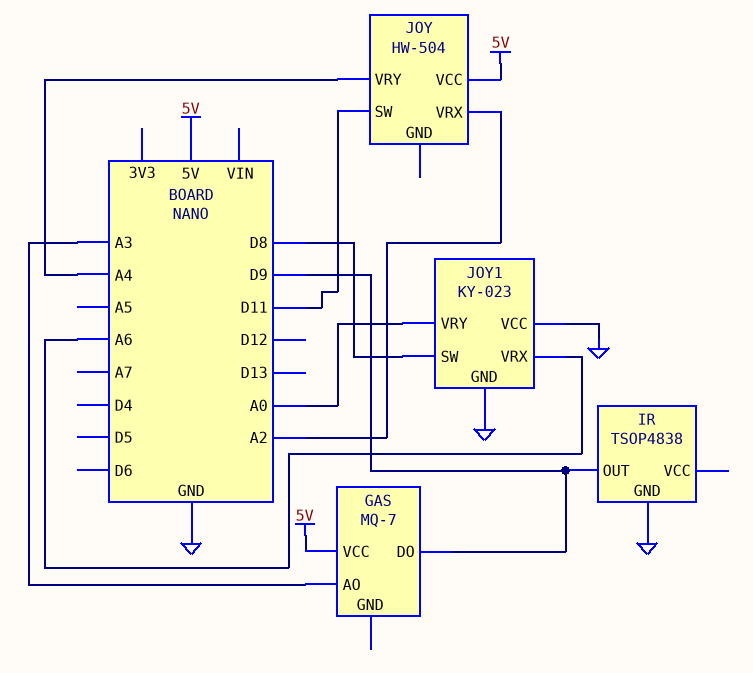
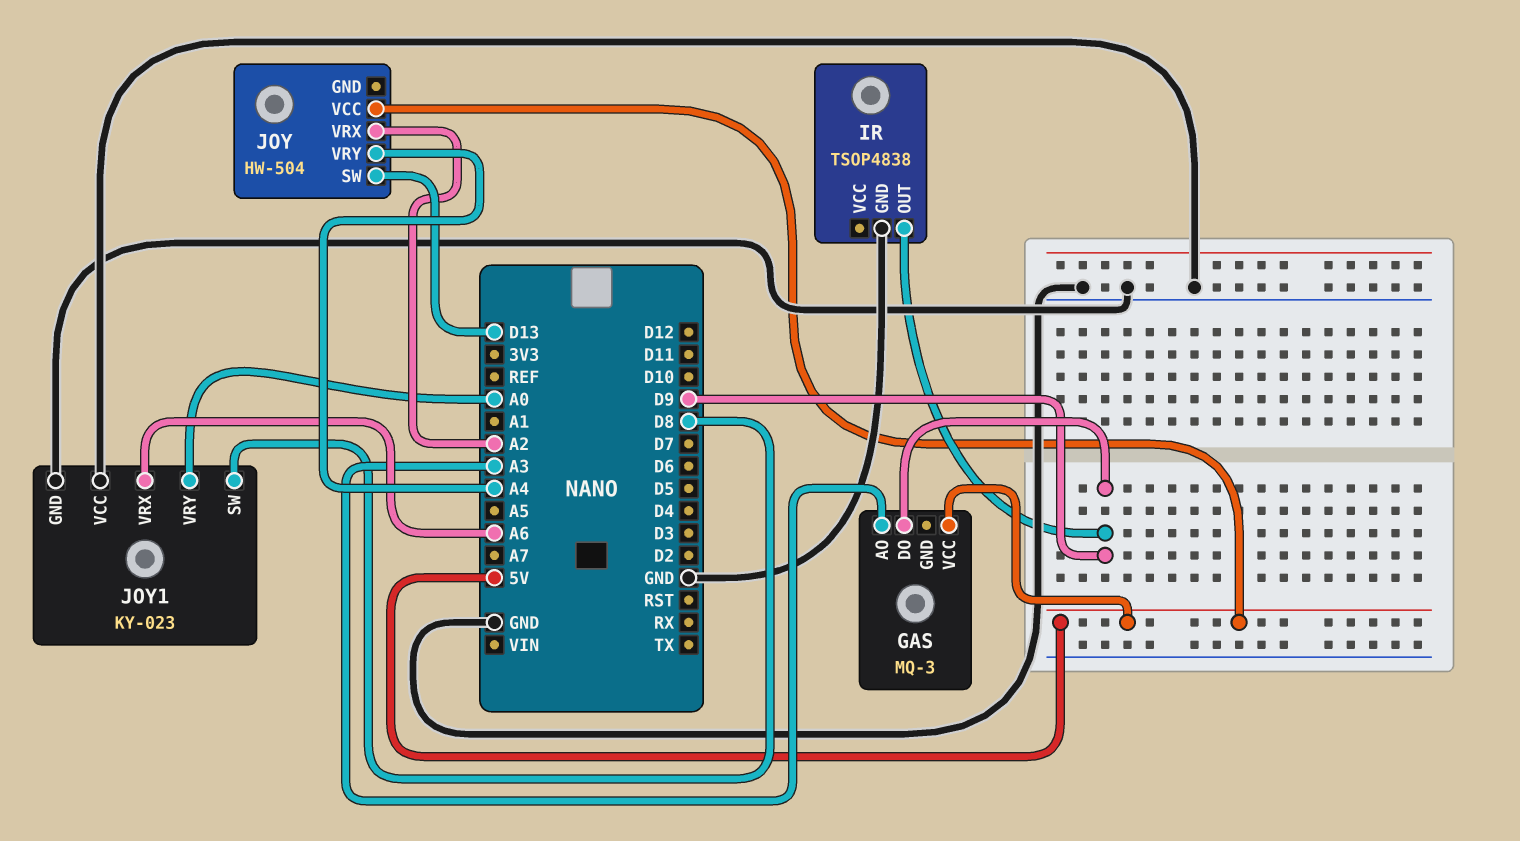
GAS: MQ-7 -> MQ-3
JOY pin SW: D11 -> D13

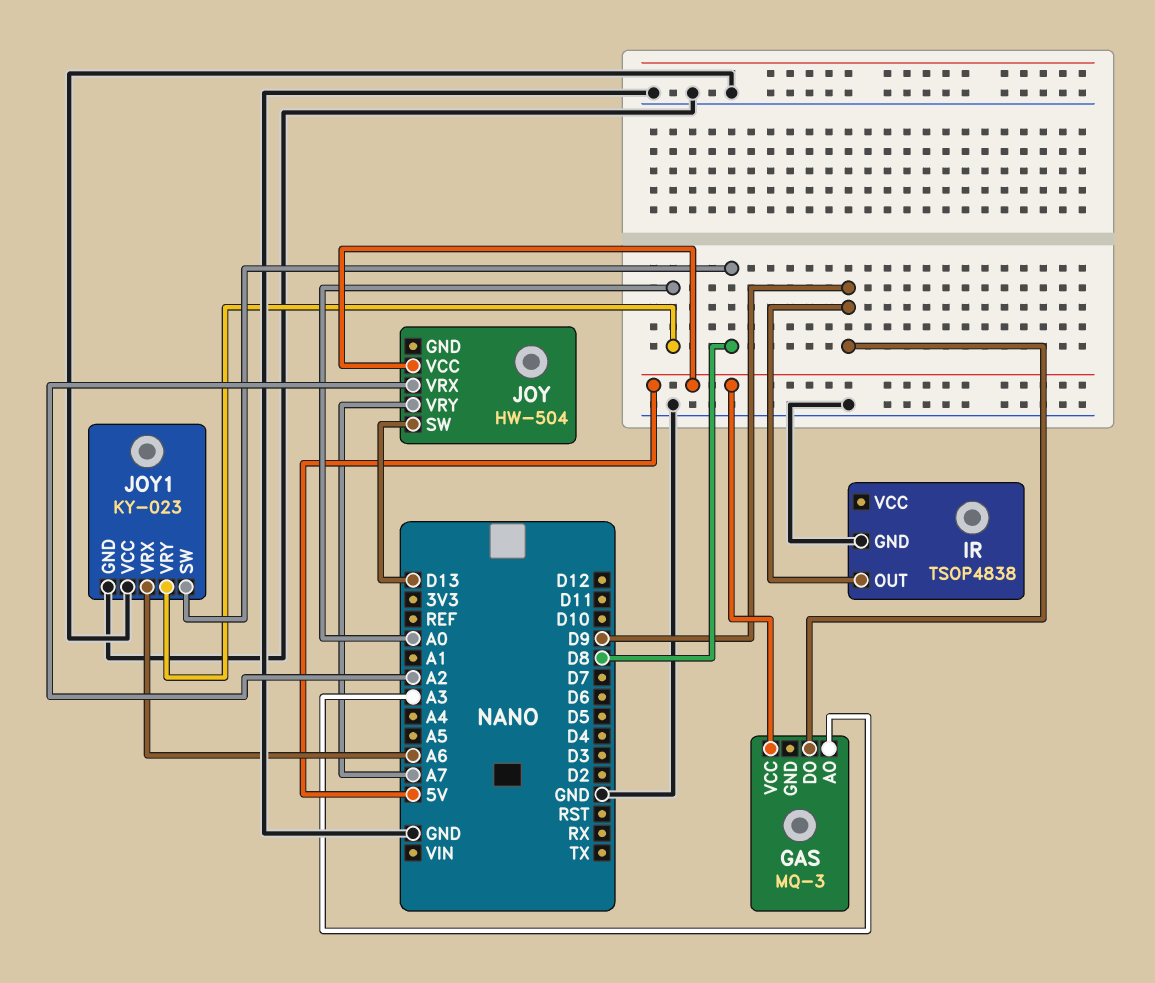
JOY pin VRY: A4 -> A7

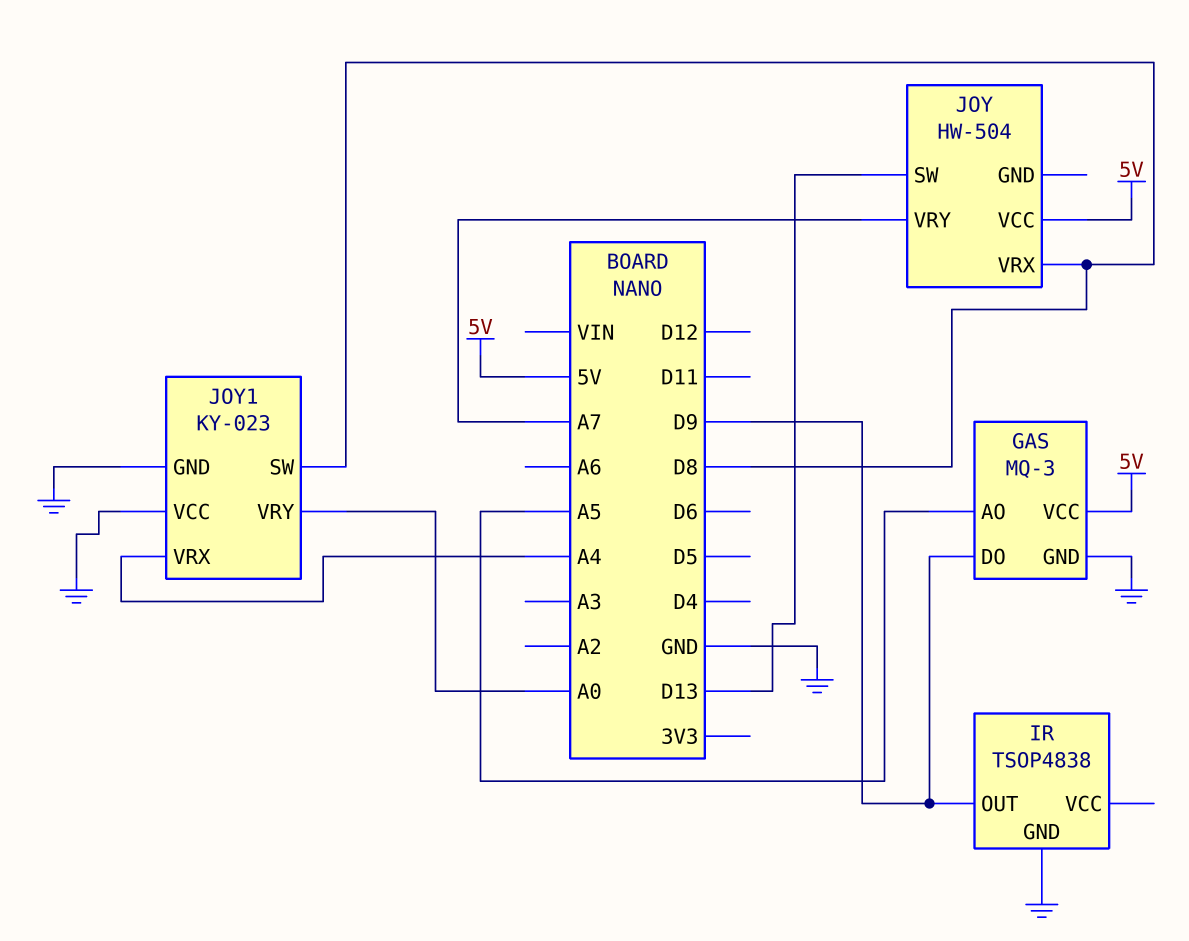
GAS pin AO: A3 -> A5
GAS pin GND: none -> GND
JOY pin VRX: A2 -> D8
JOY1 pin VRX: A6 -> A4

